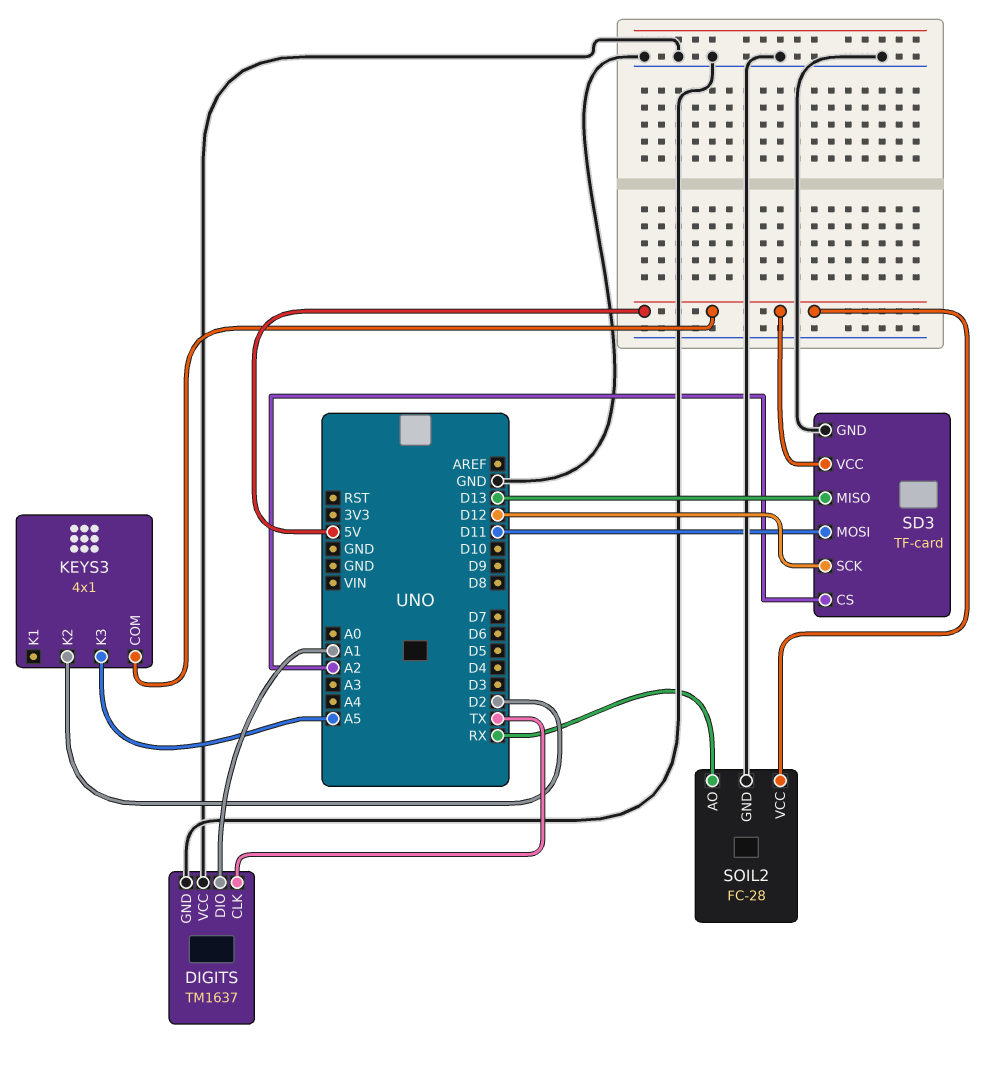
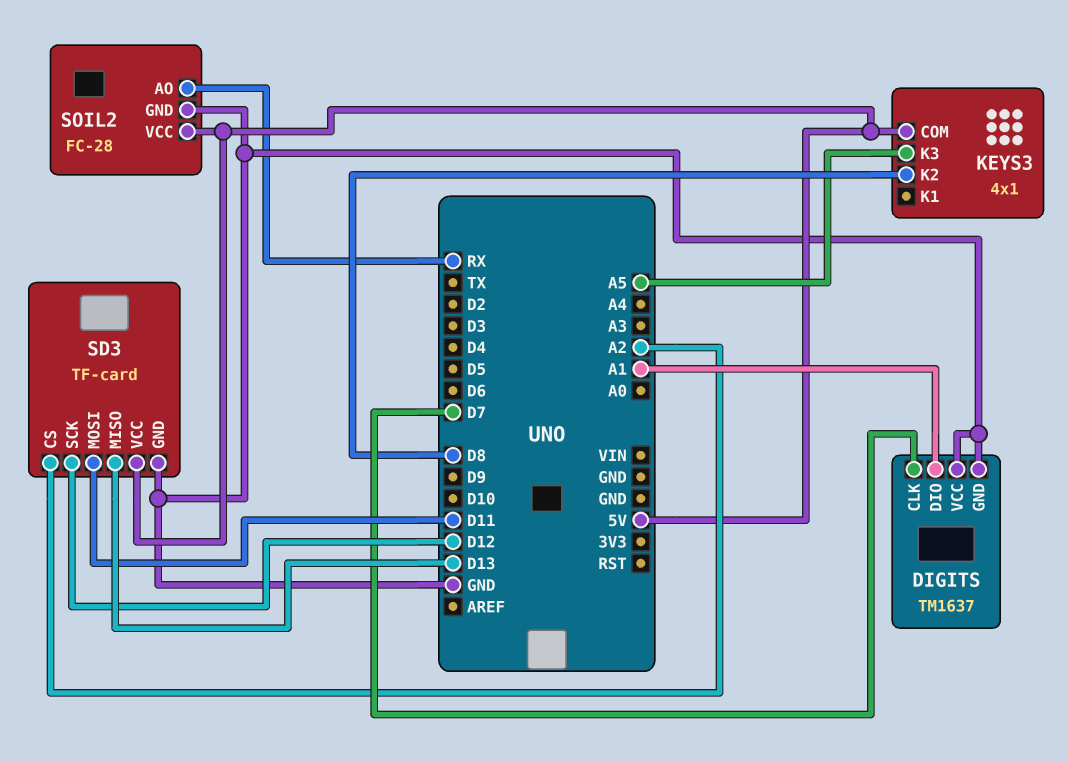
DIGITS pin CLK: TX -> D7
KEYS3 pin K2: D2 -> D8

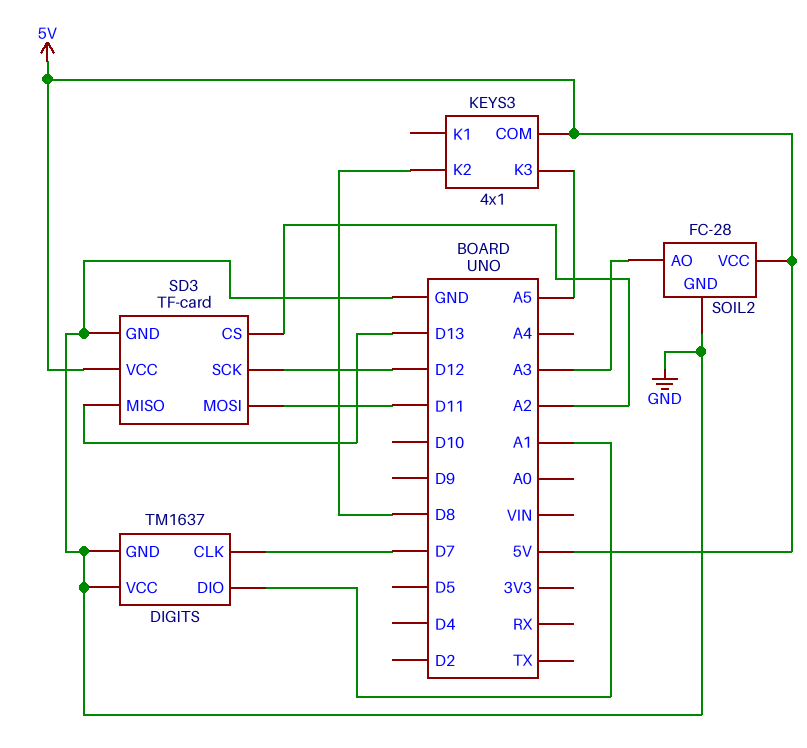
SOIL2 pin AO: RX -> A3

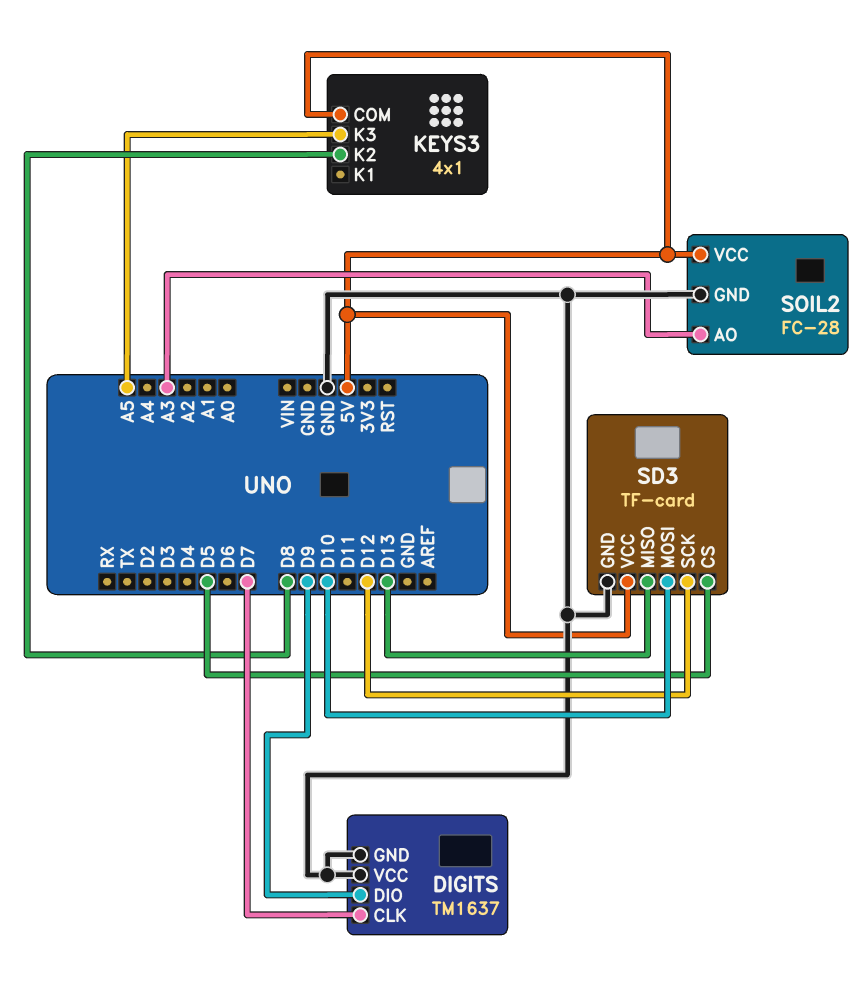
DIGITS pin DIO: A1 -> D9
SD3 pin CS: A2 -> D5
SD3 pin MOSI: D11 -> D10

